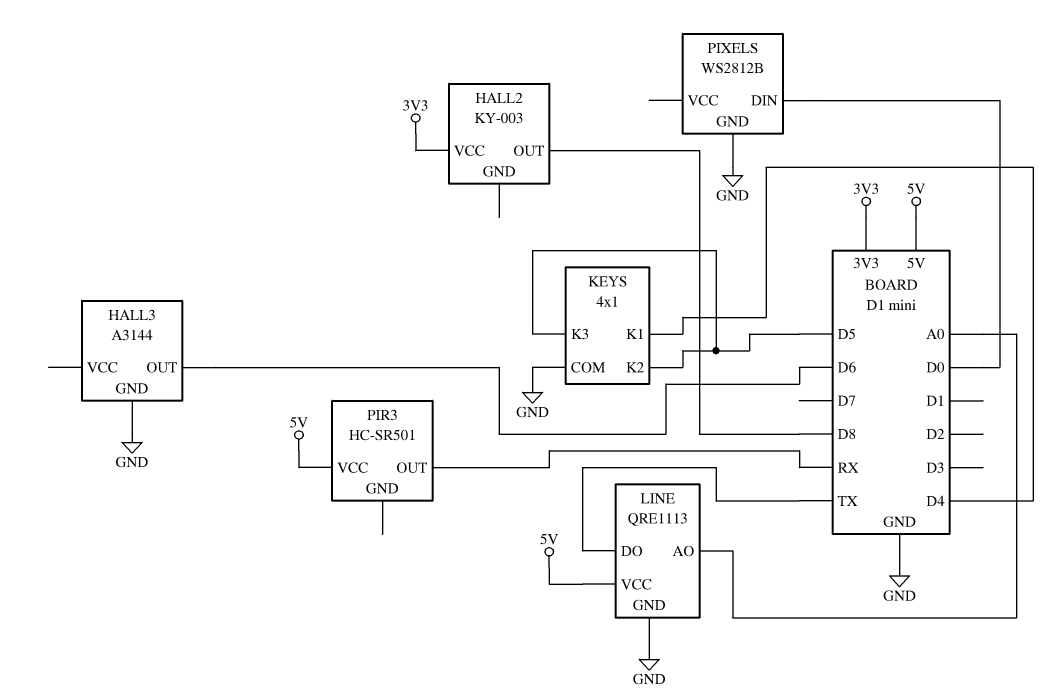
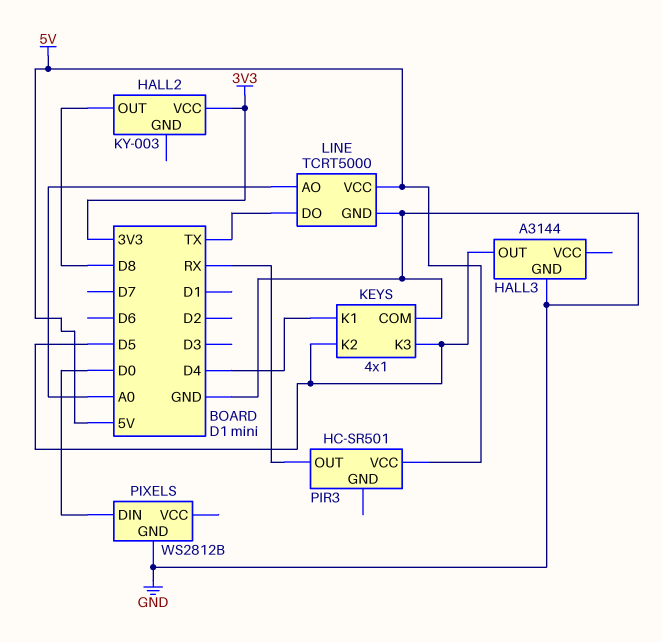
HALL3 pin OUT: D6 -> D5
LINE: QRE1113 -> TCRT5000

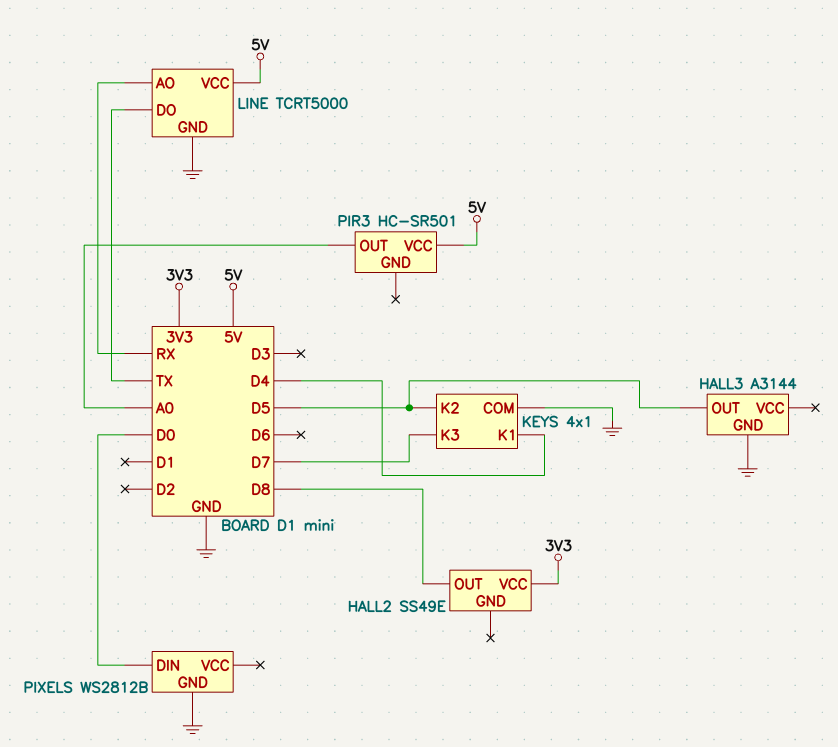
HALL2: KY-003 -> SS49E
KEYS pin K3: D5 -> D7
LINE pin AO: A0 -> RX
PIR3 pin OUT: RX -> A0

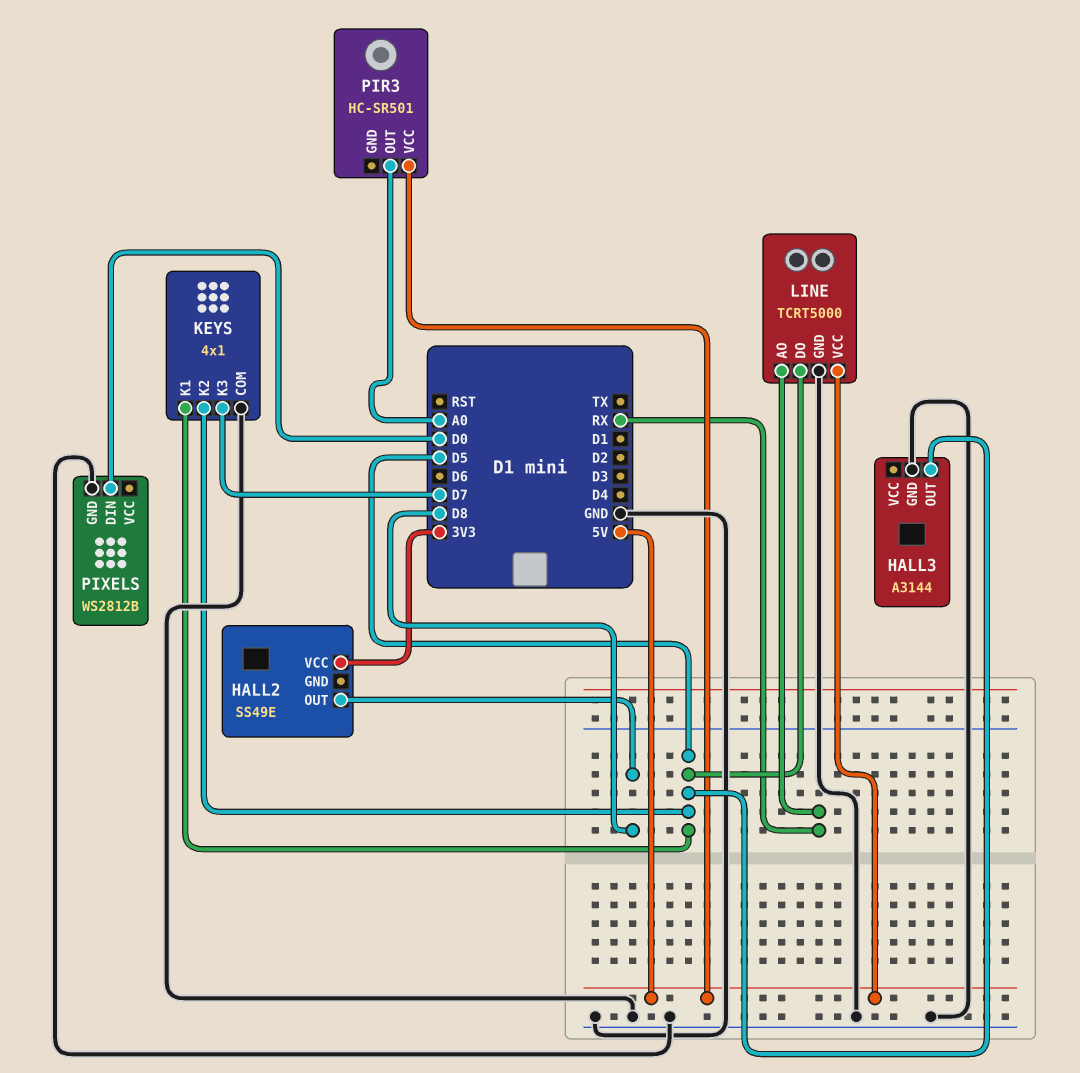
KEYS pin K1: D4 -> D5
LINE pin DO: TX -> D5

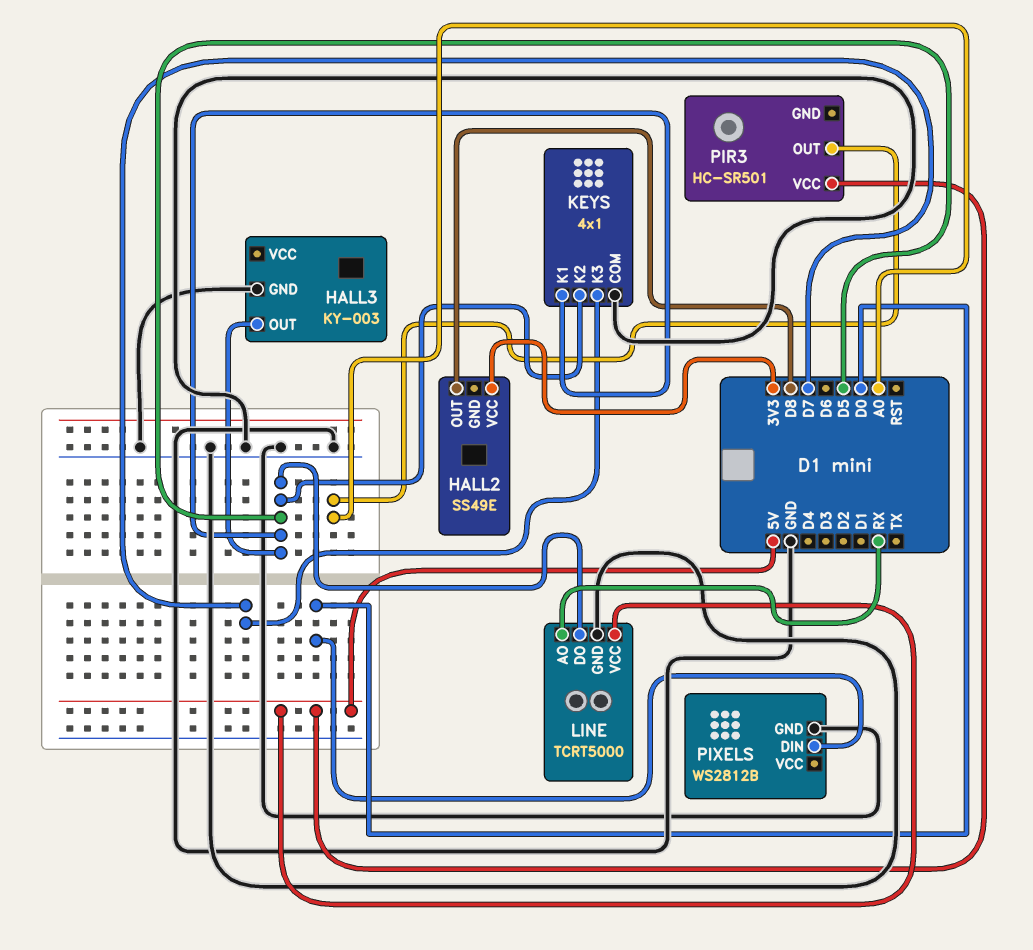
HALL3: A3144 -> KY-003

